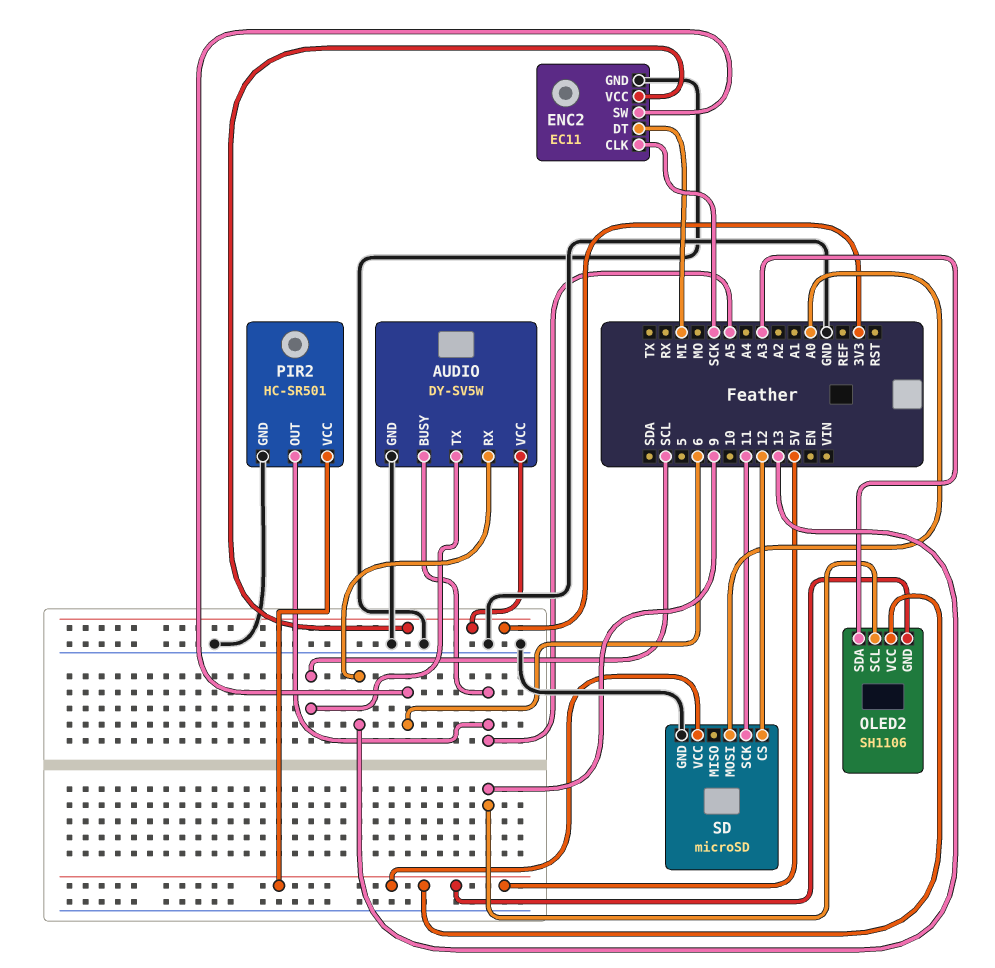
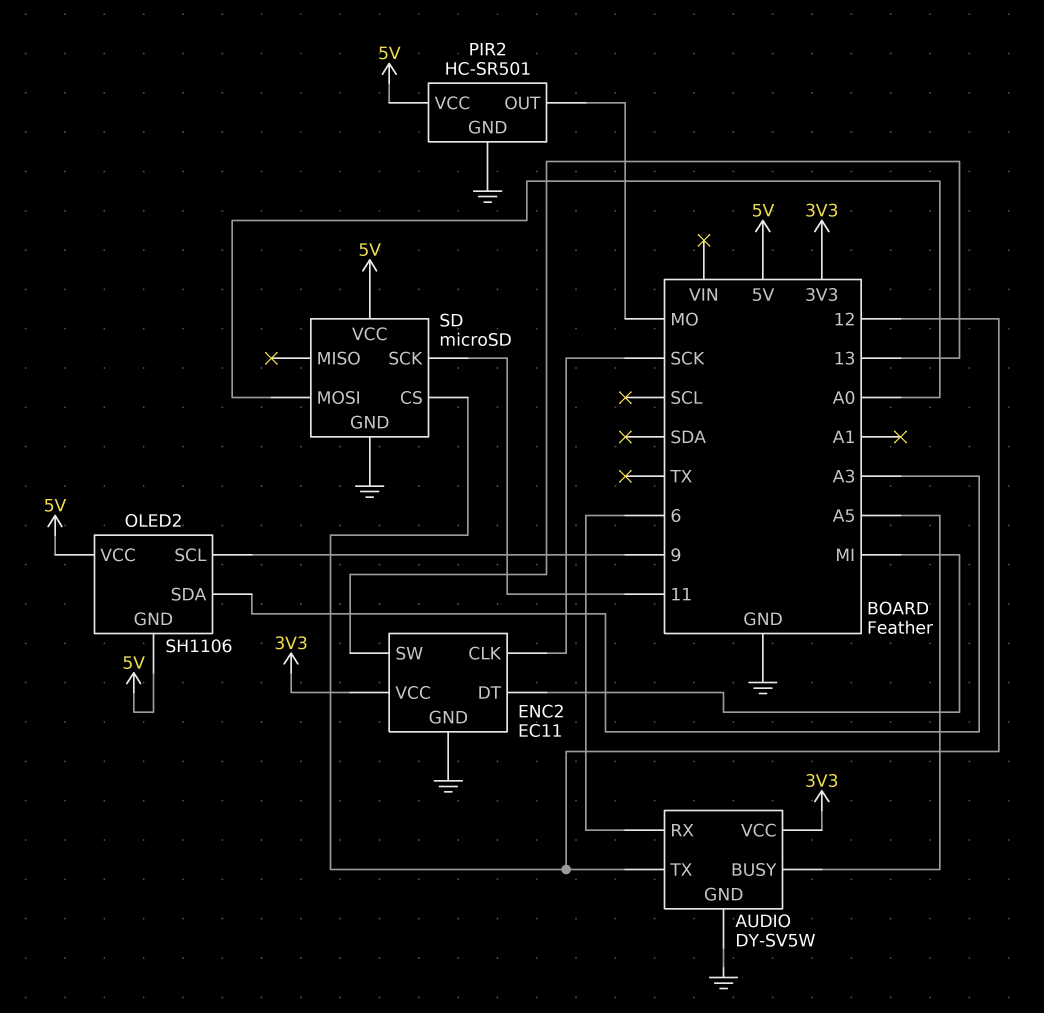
AUDIO pin RX: 13 -> 6
AUDIO pin TX: SCL -> 12
ENC2 pin SW: 6 -> 13
PIR2 pin OUT: A5 -> MO

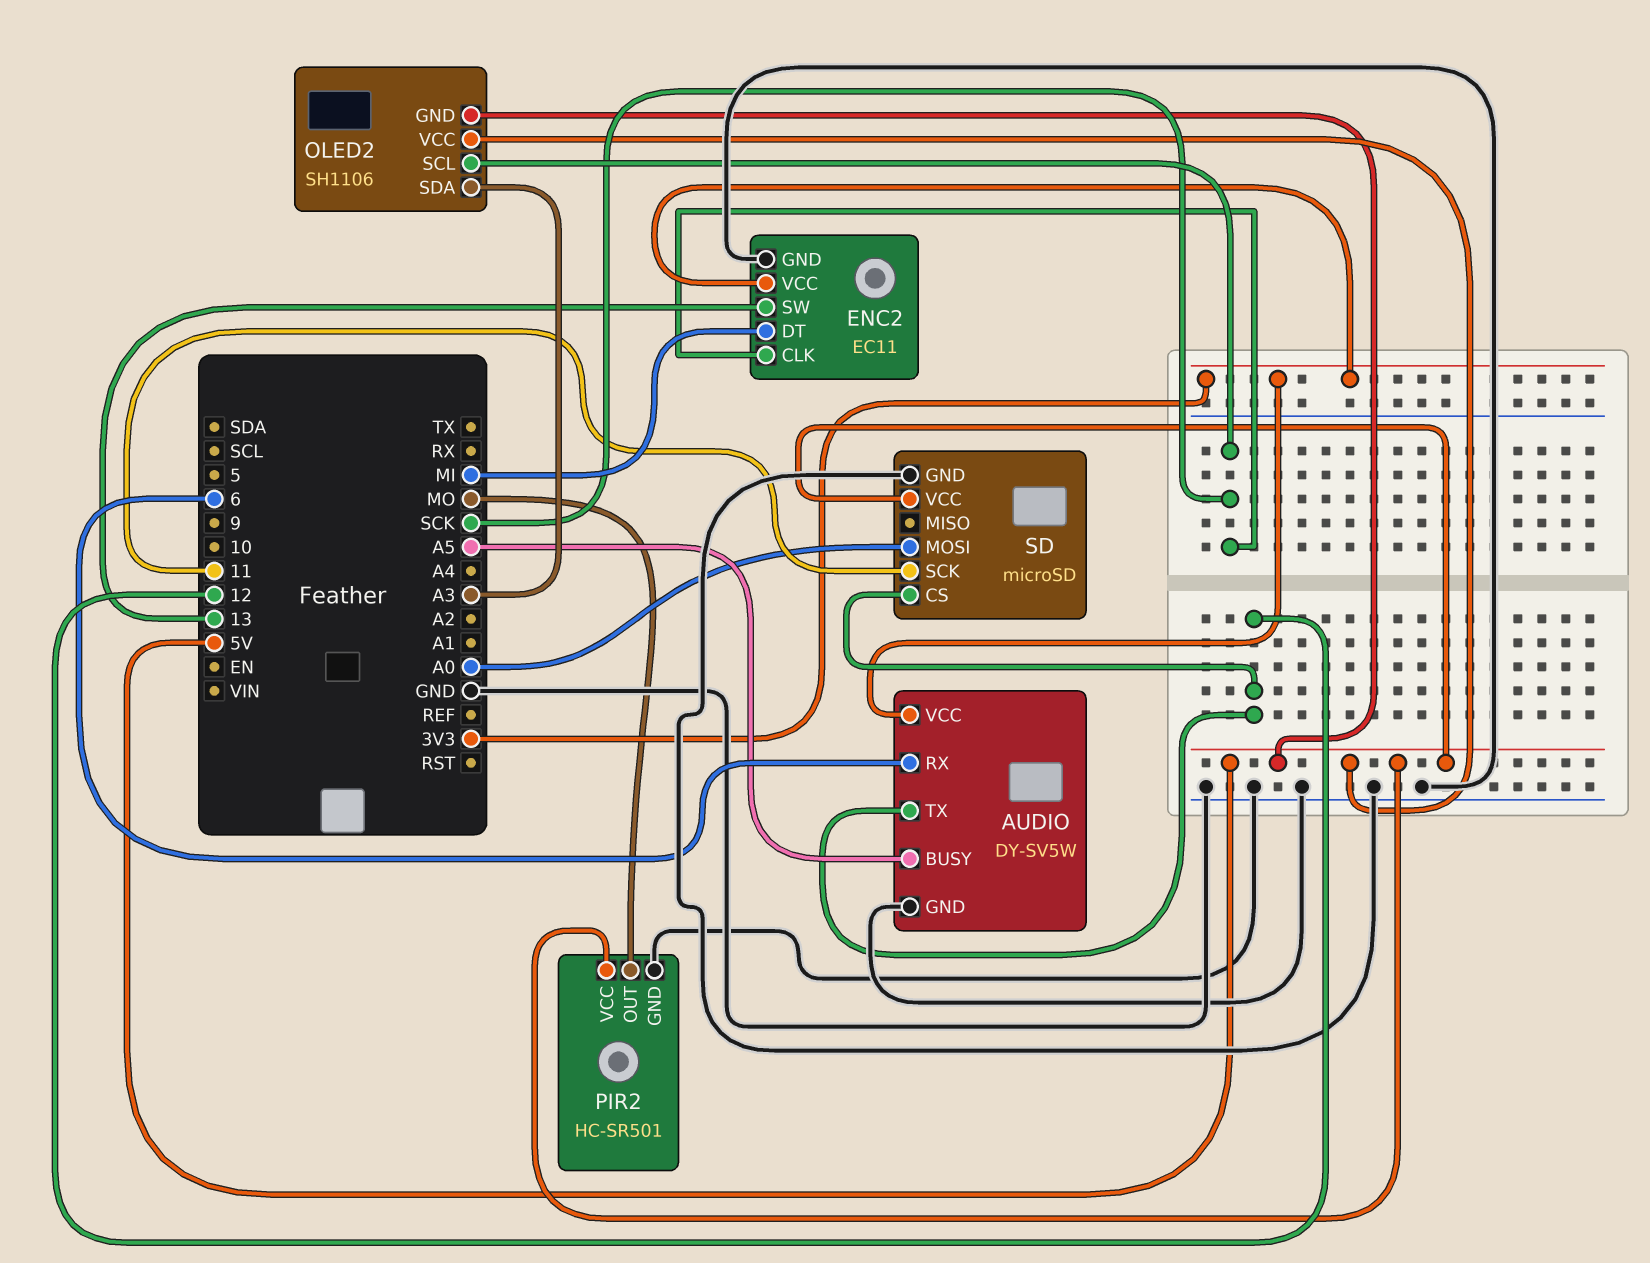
OLED2 pin SCL: 9 -> SCK

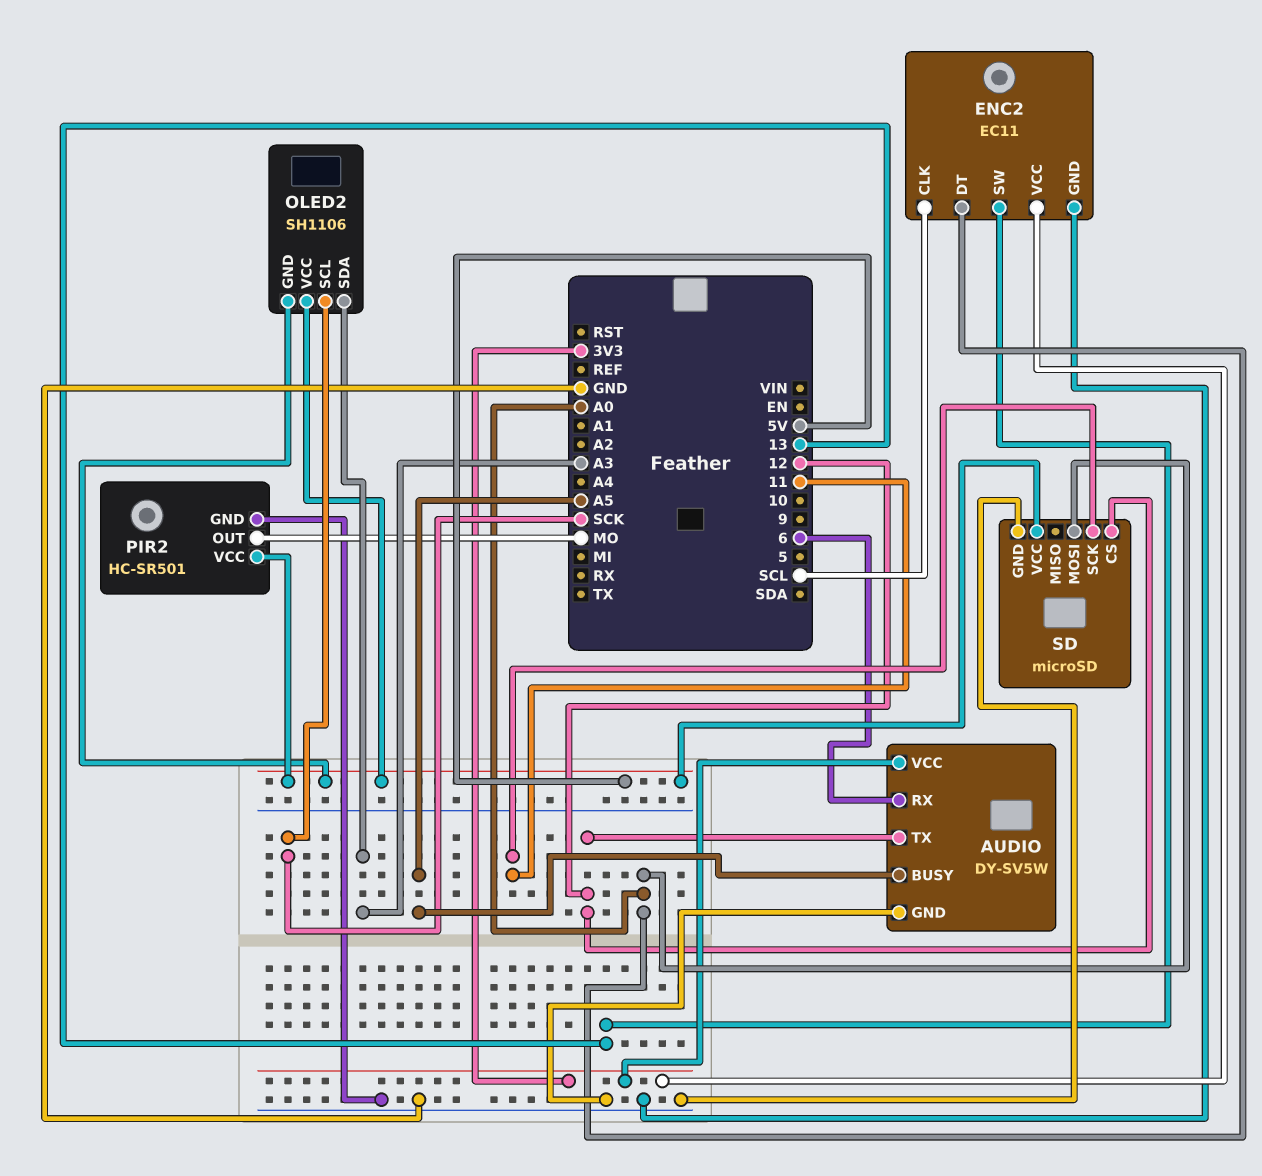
ENC2 pin CLK: SCK -> SCL
ENC2 pin DT: MI -> A0

